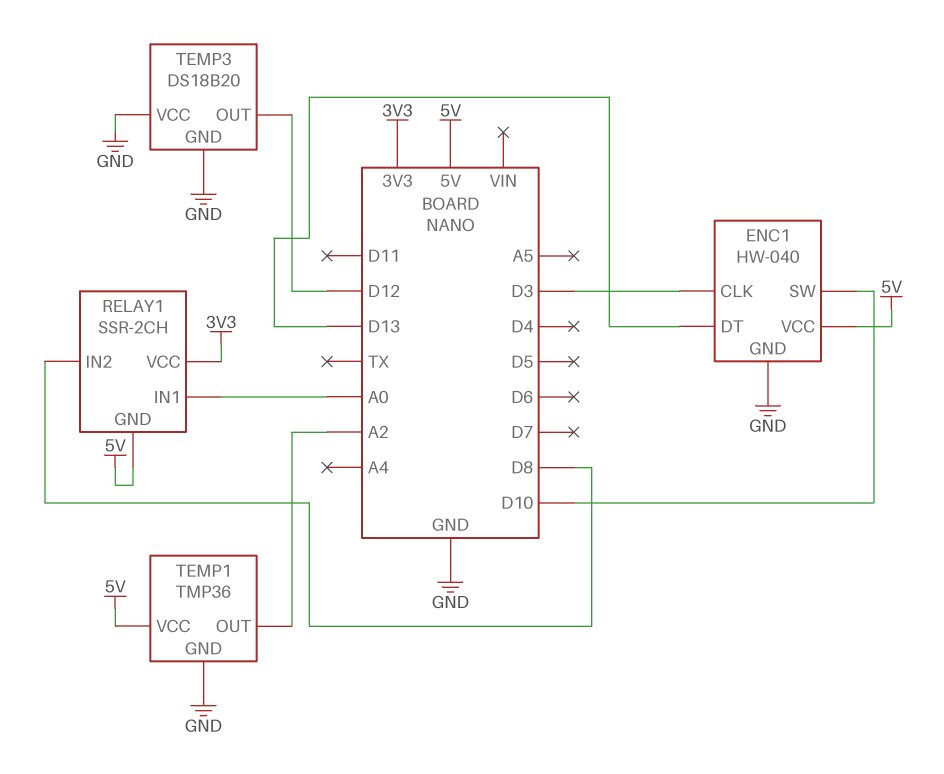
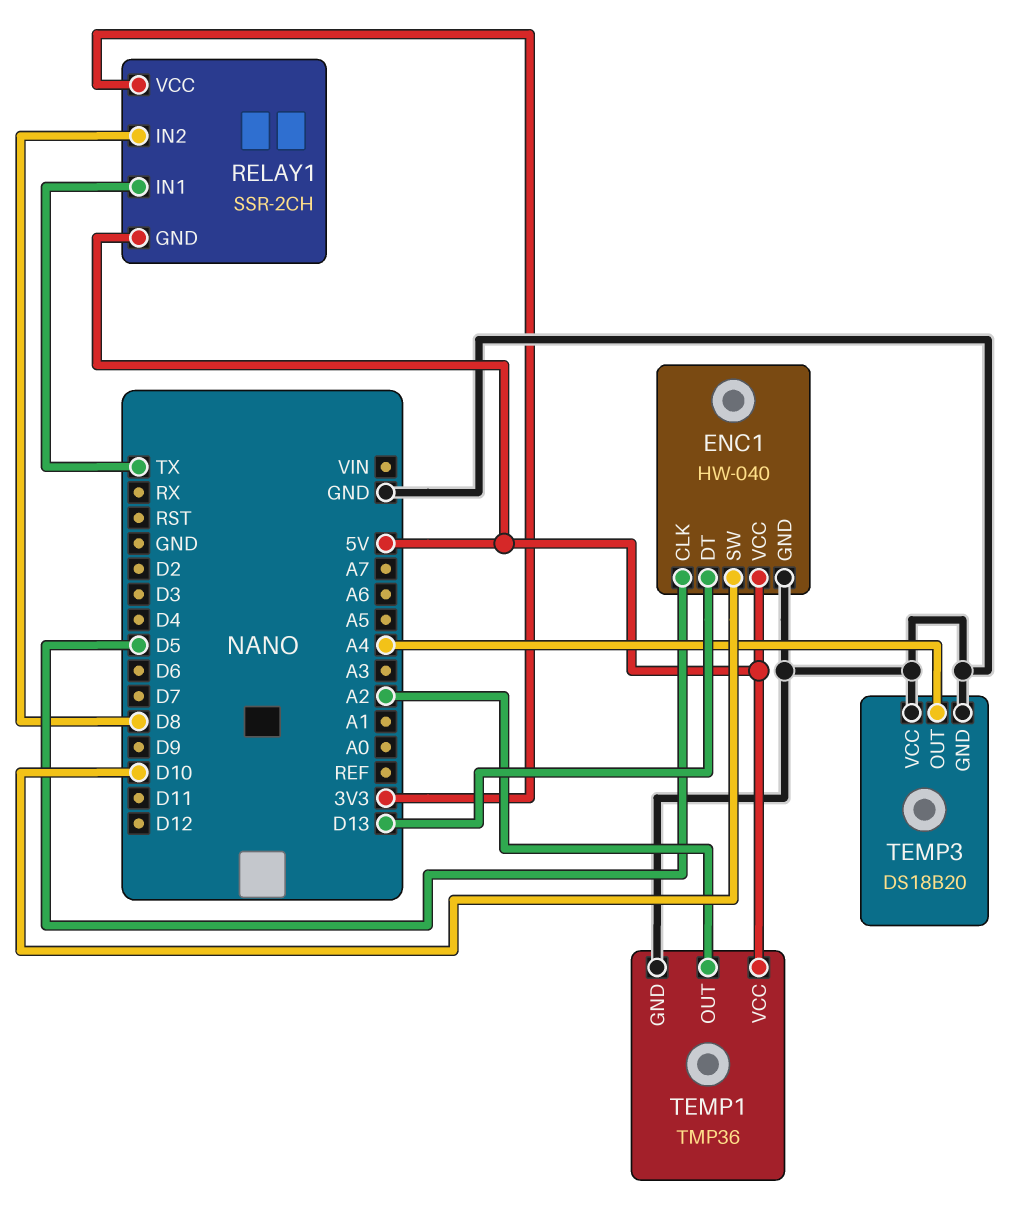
ENC1 pin CLK: D3 -> D5
RELAY1 pin IN1: A0 -> TX
TEMP3 pin OUT: D12 -> A4

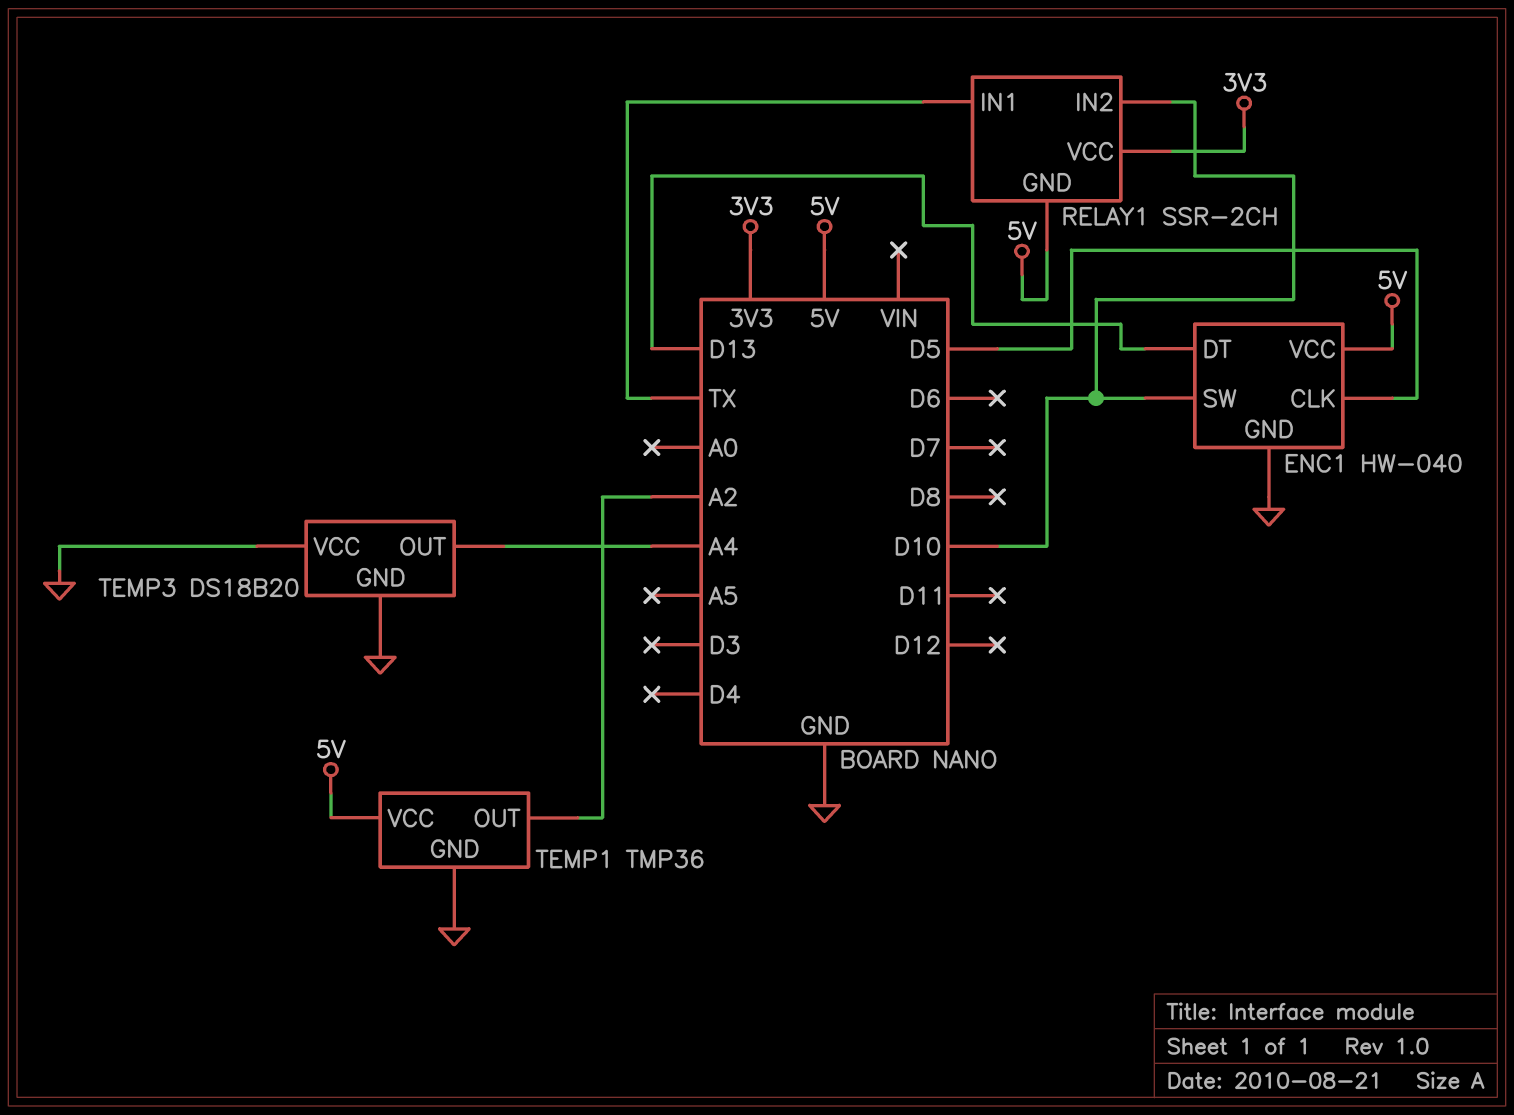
RELAY1 pin IN2: D8 -> D10

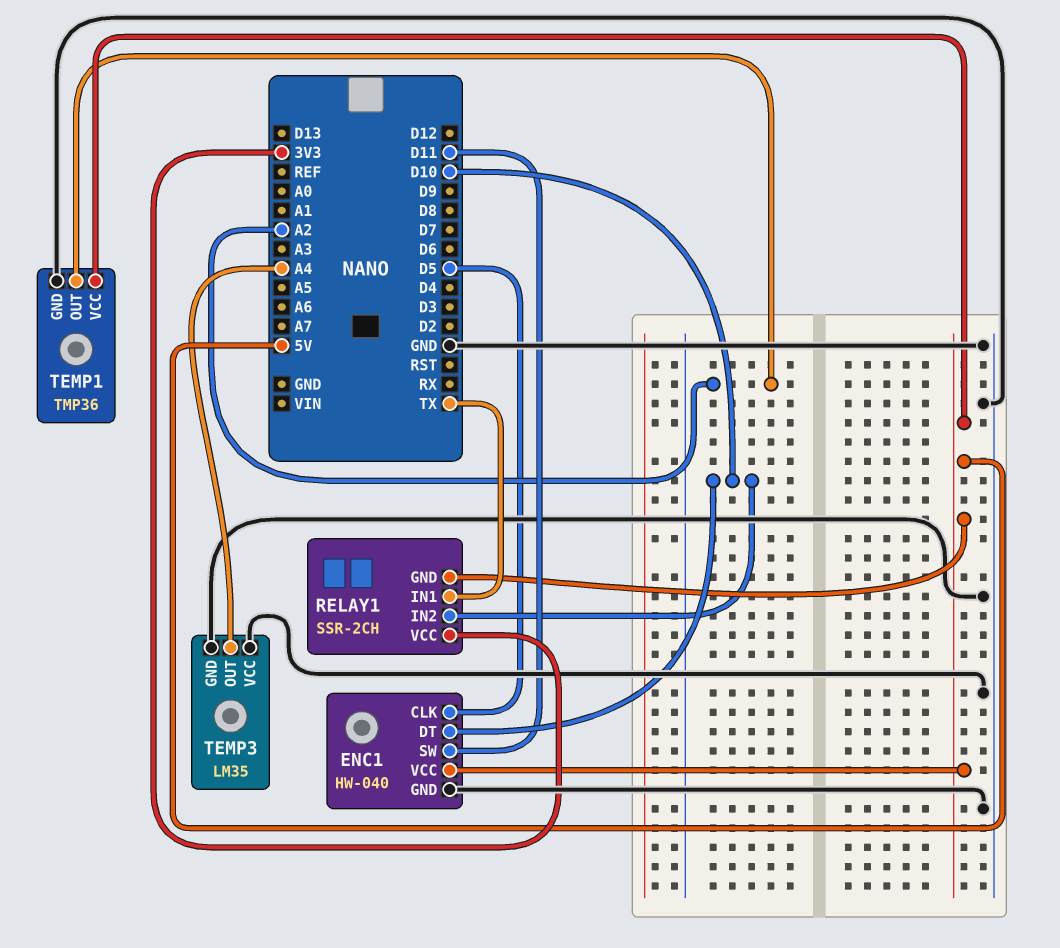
ENC1 pin DT: D13 -> D10
ENC1 pin SW: D10 -> D11
TEMP3: DS18B20 -> LM35

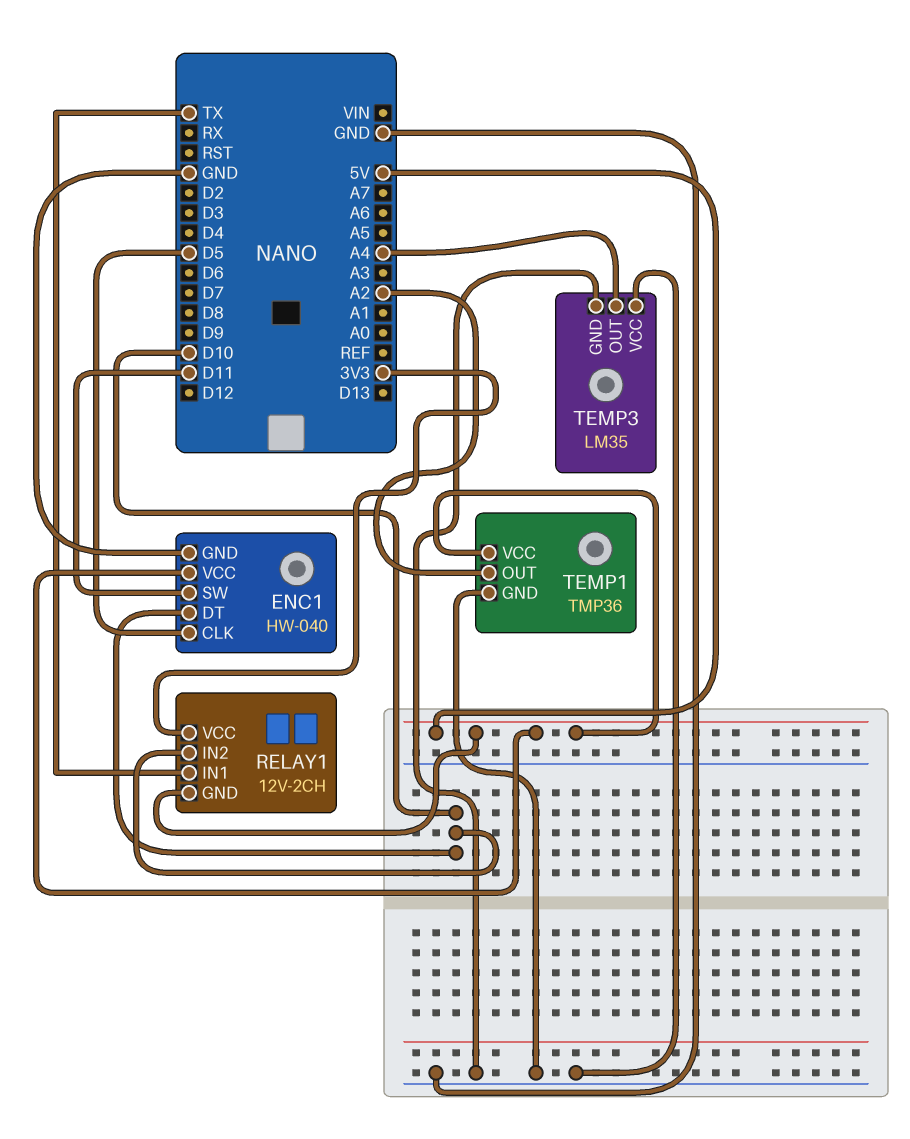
RELAY1: SSR-2CH -> 12V-2CH

